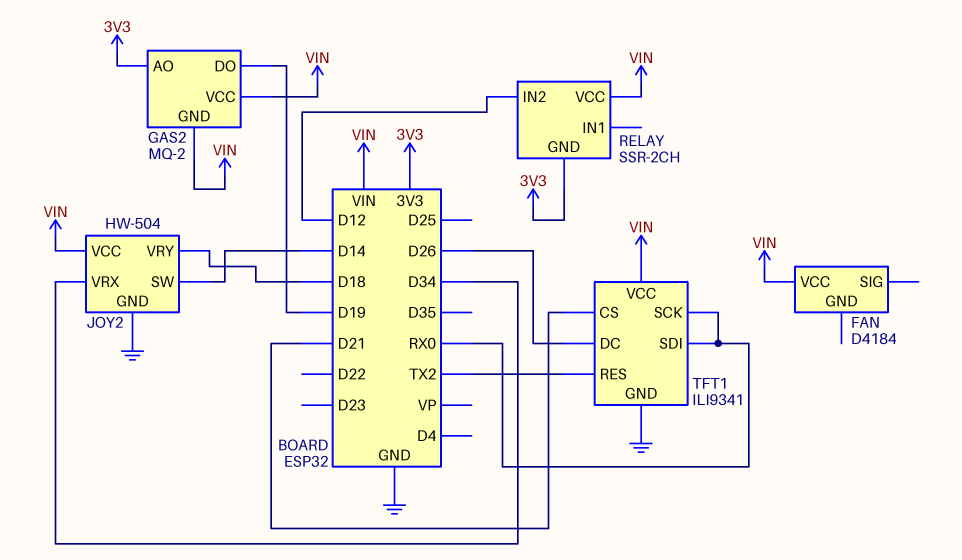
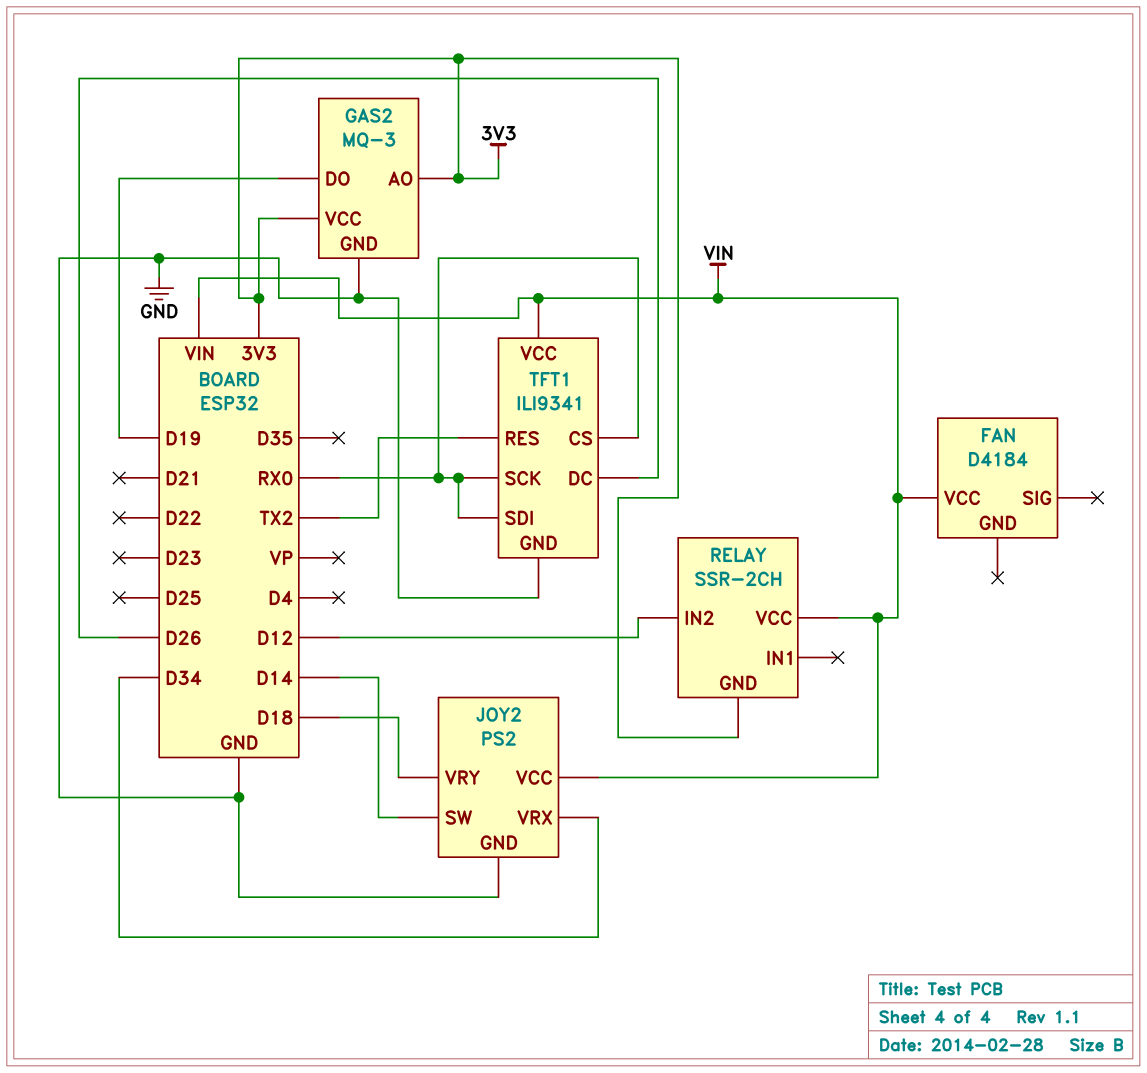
GAS2: MQ-2 -> MQ-3
GAS2 pin GND: VIN -> GND
GAS2 pin VCC: VIN -> 3V3
JOY2: HW-504 -> PS2
TFT1 pin CS: D21 -> RX0

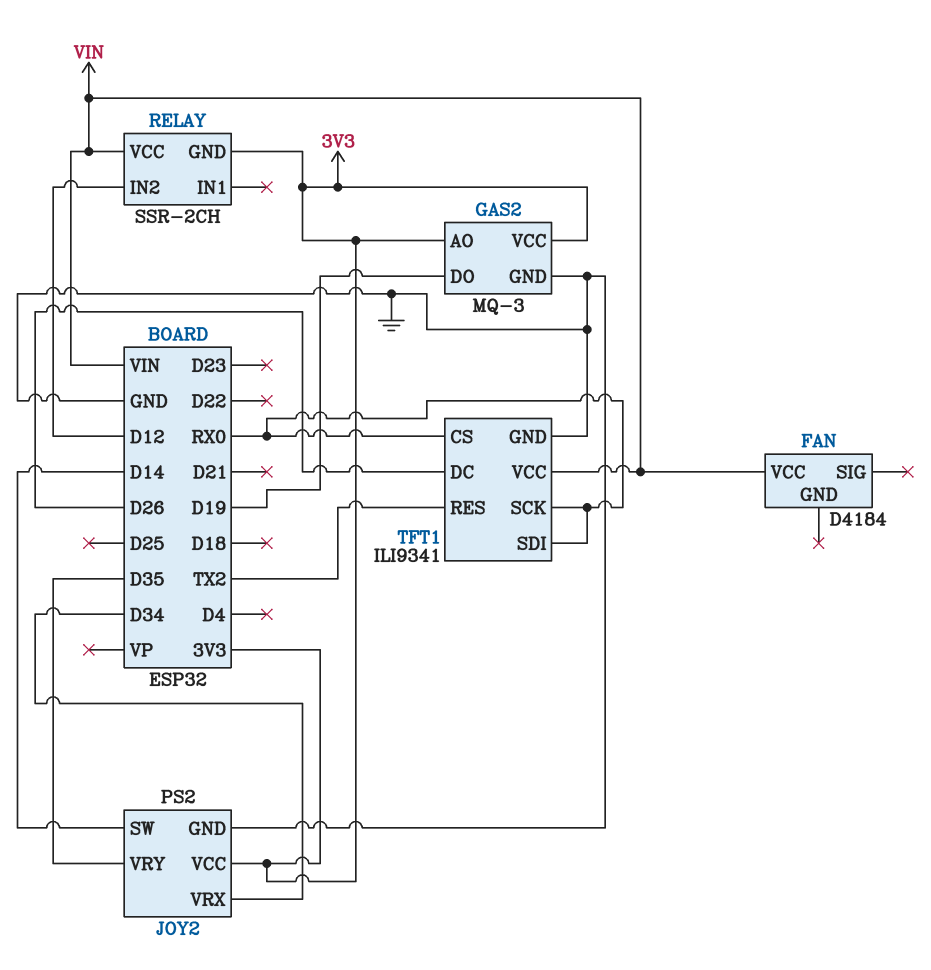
JOY2 pin VCC: VIN -> 3V3
JOY2 pin VRY: D18 -> D35

